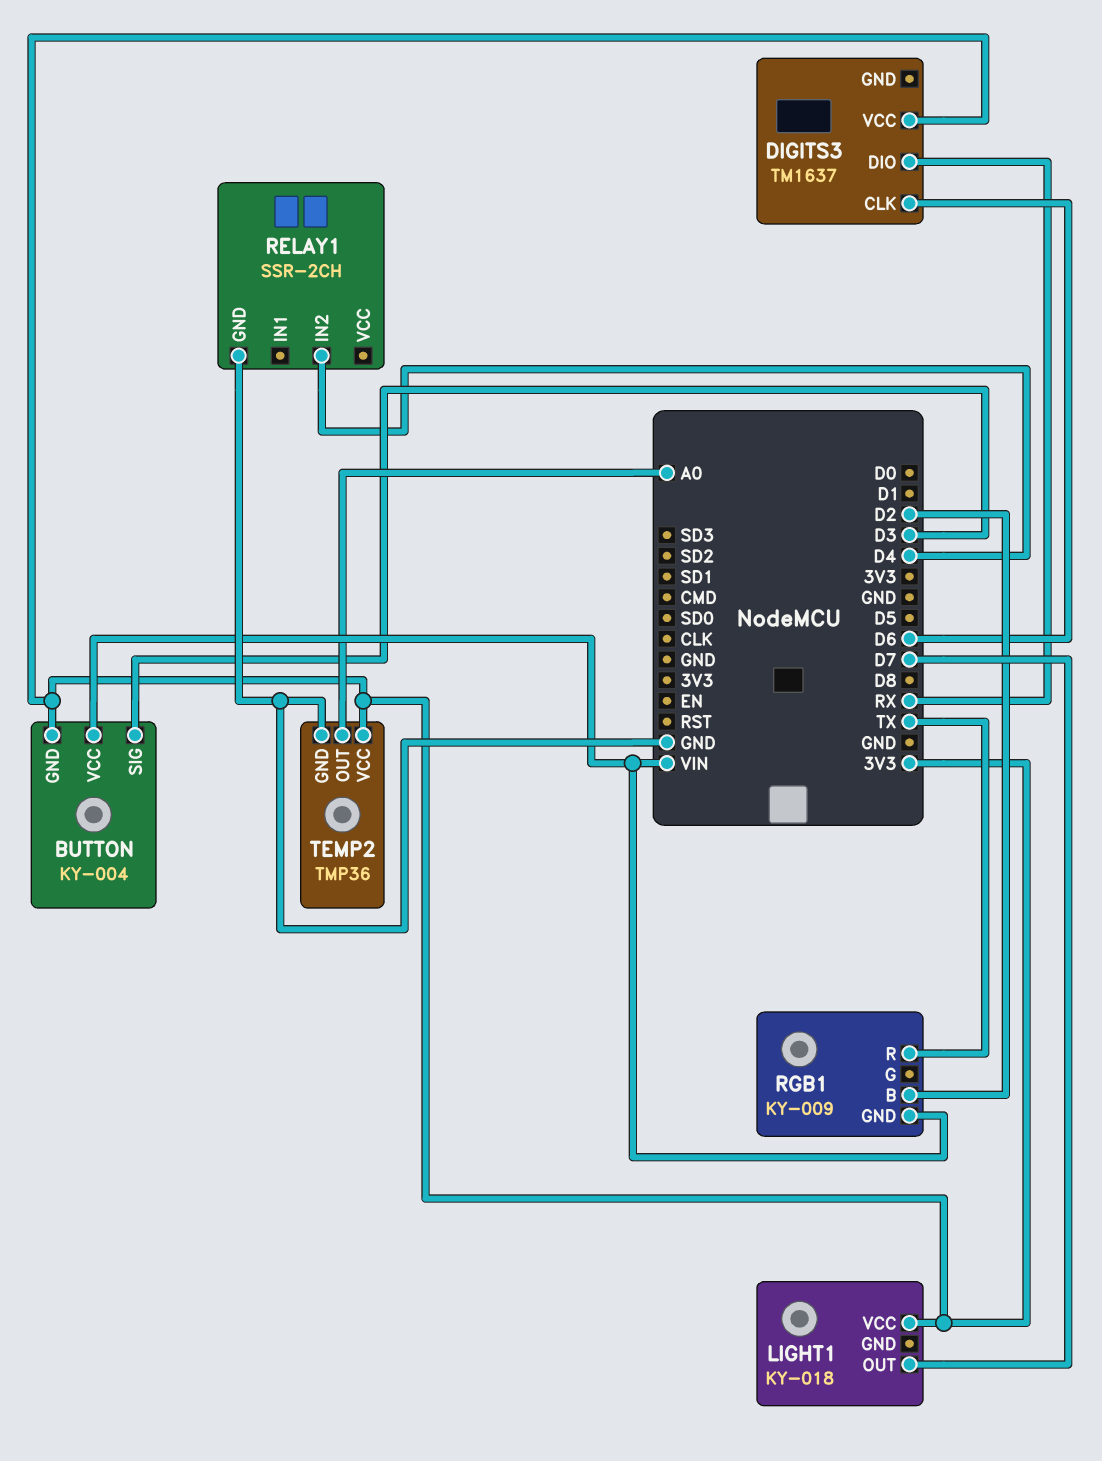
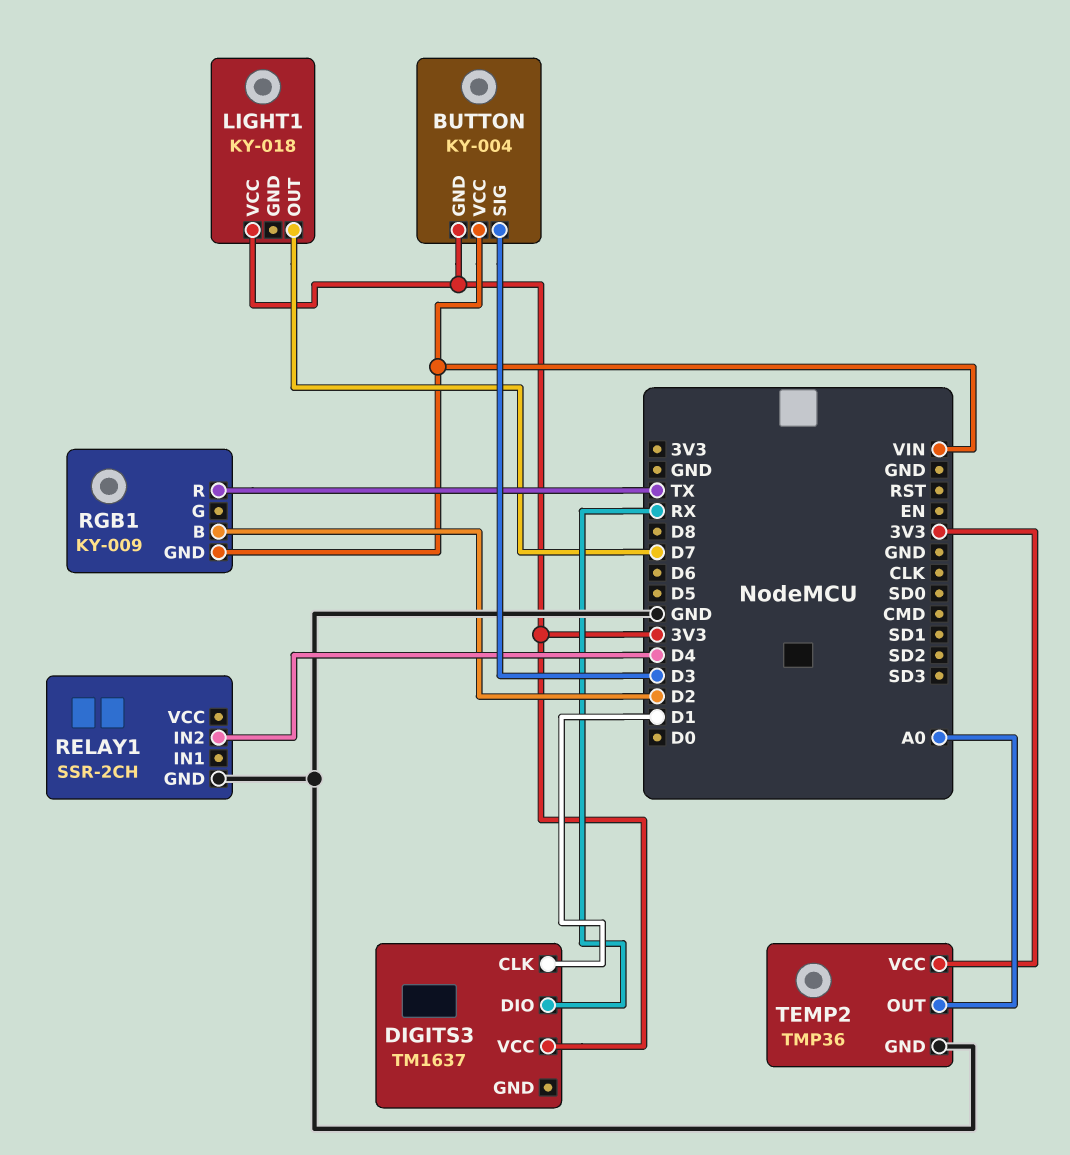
DIGITS3 pin CLK: D6 -> D1

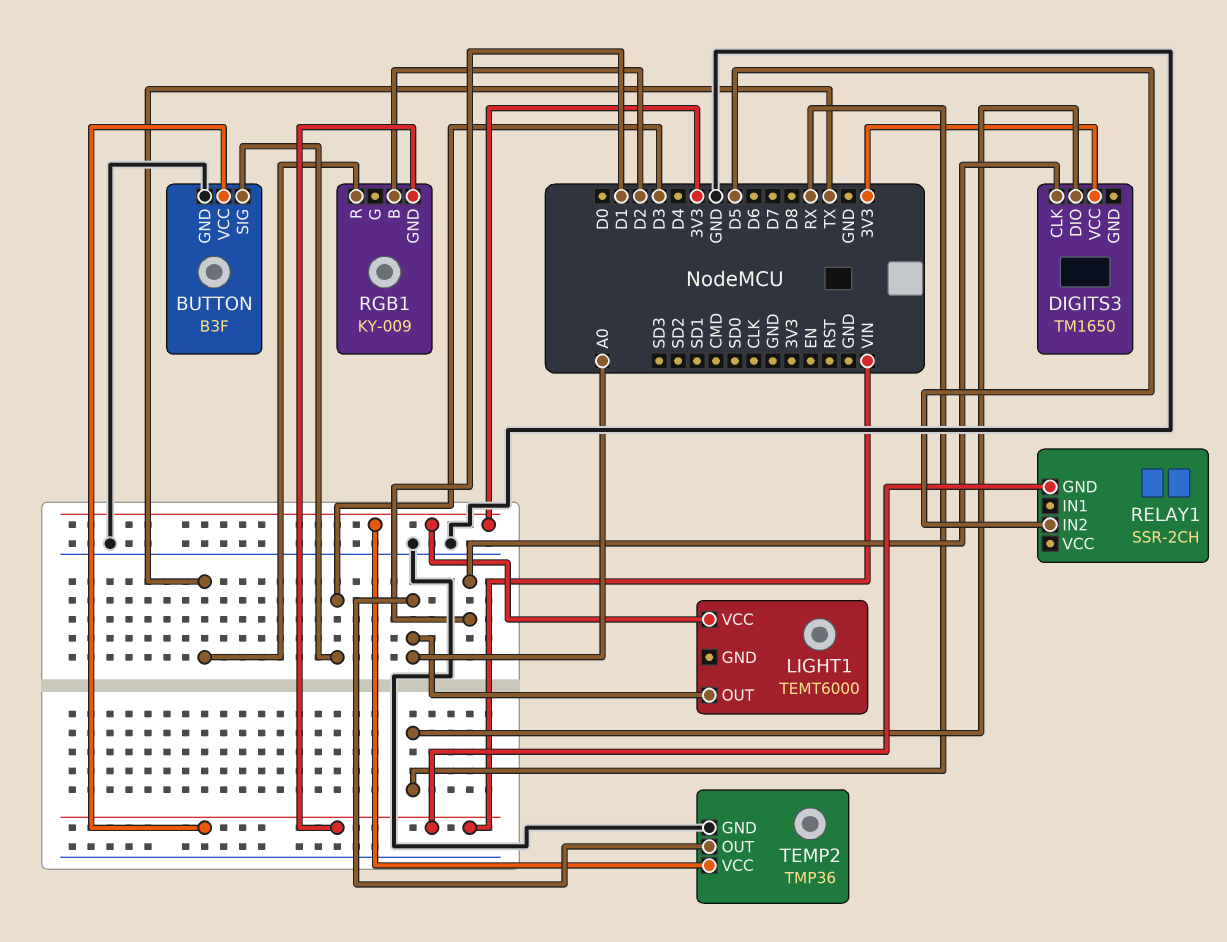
BUTTON: KY-004 -> B3F
BUTTON pin GND: 3V3 -> GND
DIGITS3: TM1637 -> TM1650
LIGHT1: KY-018 -> TEMT6000
LIGHT1 pin OUT: D7 -> A0
RELAY1 pin GND: GND -> VIN
RELAY1 pin IN2: D4 -> D5

